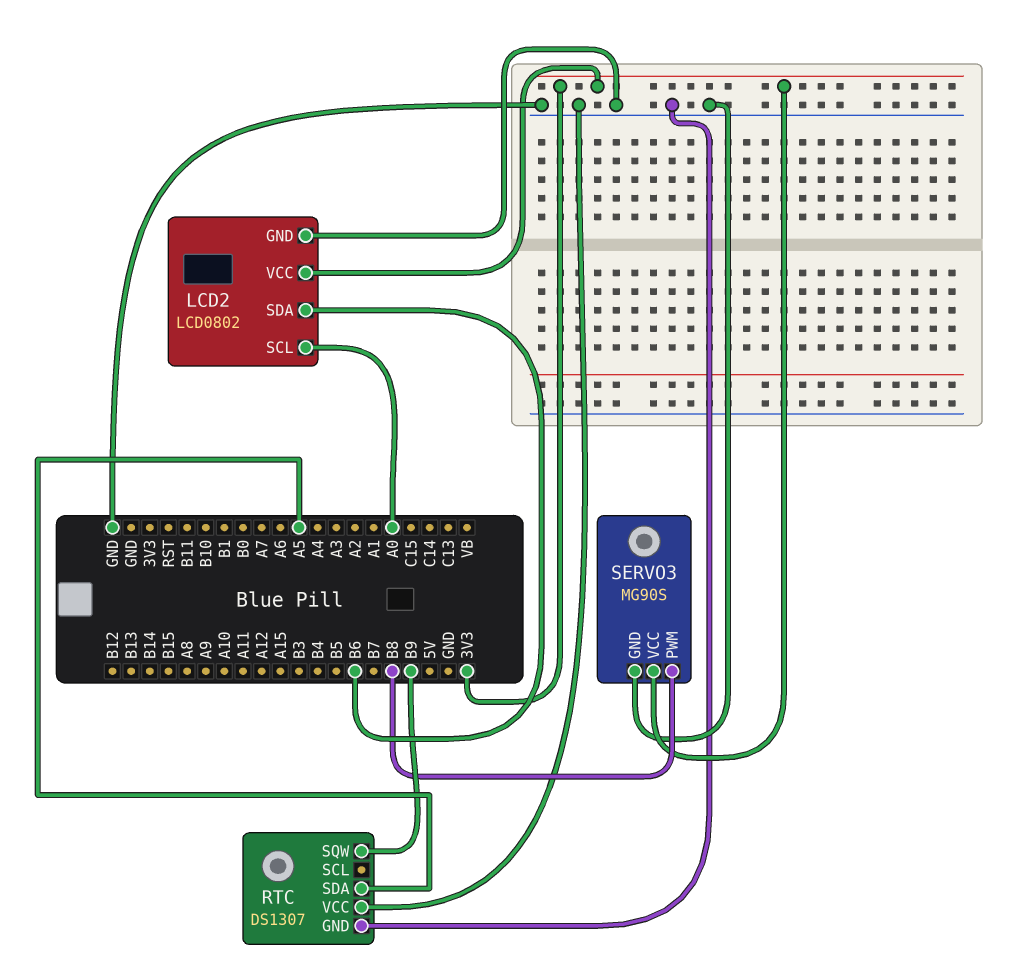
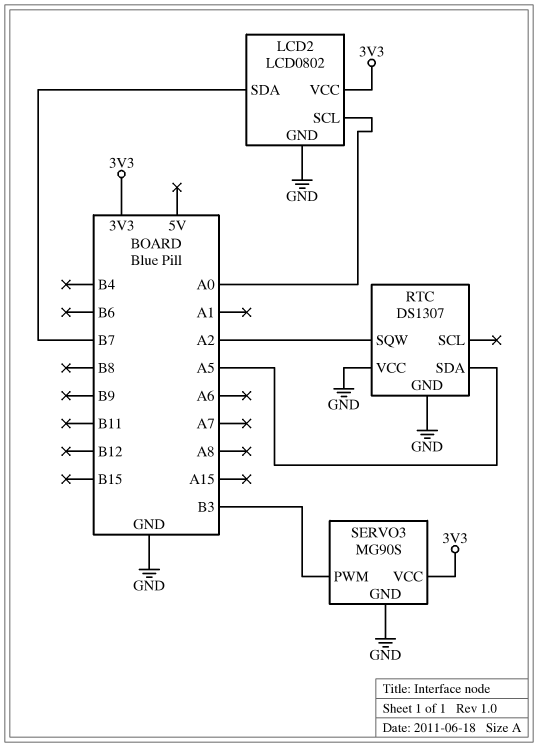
LCD2 pin SDA: B6 -> B7
RTC pin SQW: B9 -> A2
SERVO3 pin PWM: B8 -> B3

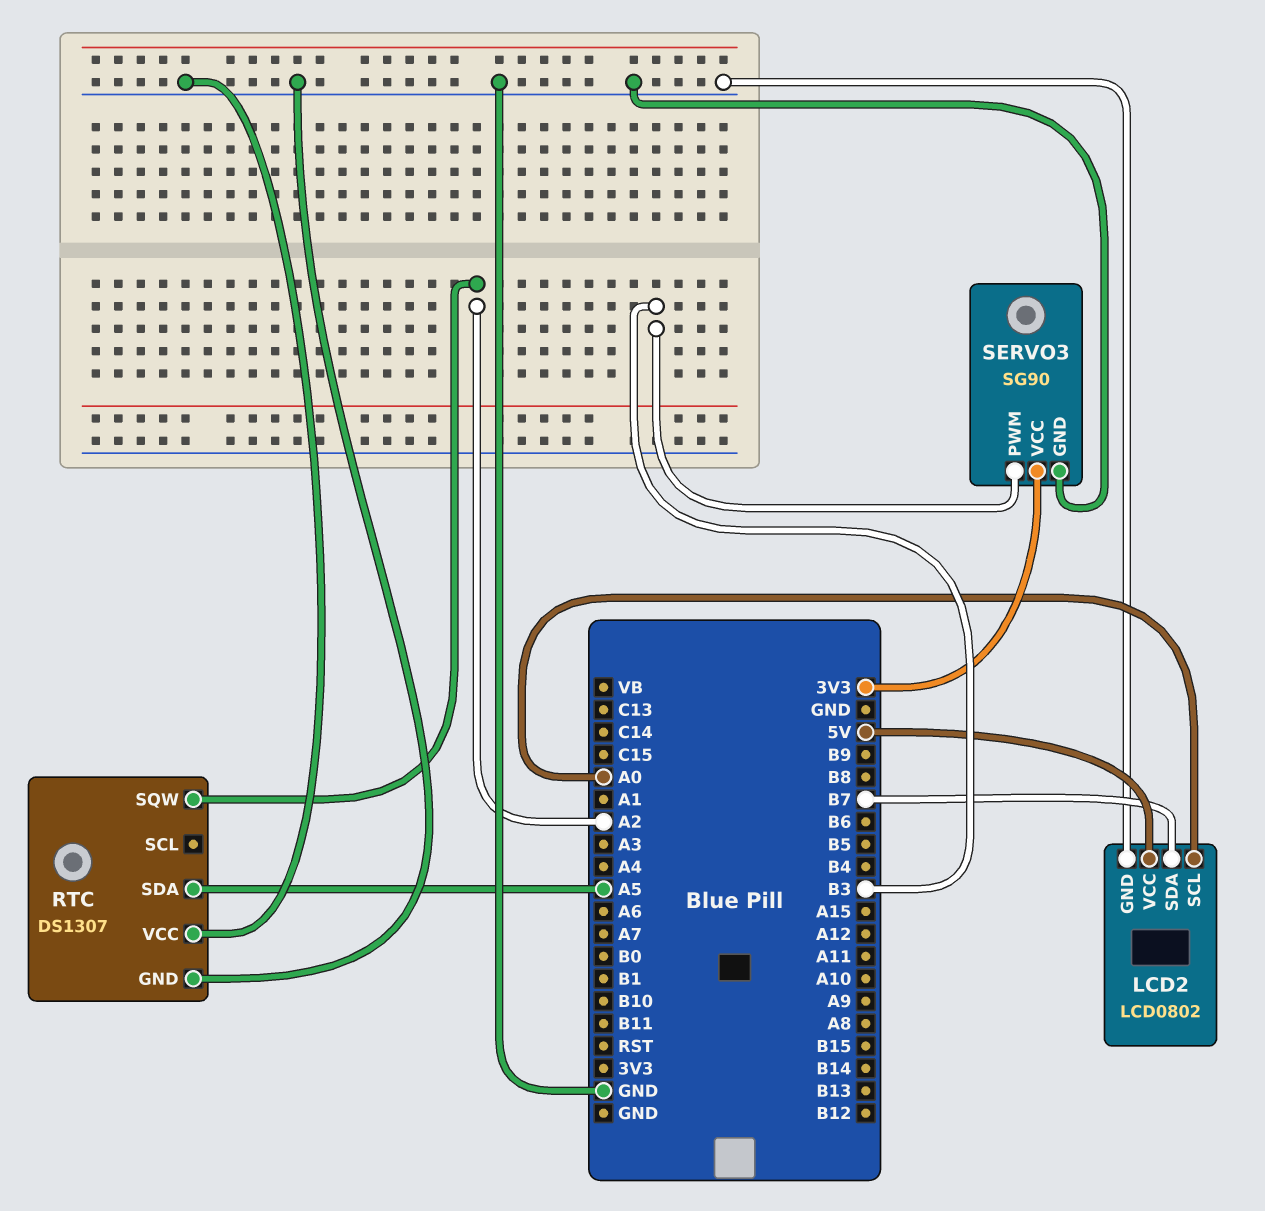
LCD2 pin VCC: 3V3 -> 5V
SERVO3: MG90S -> SG90

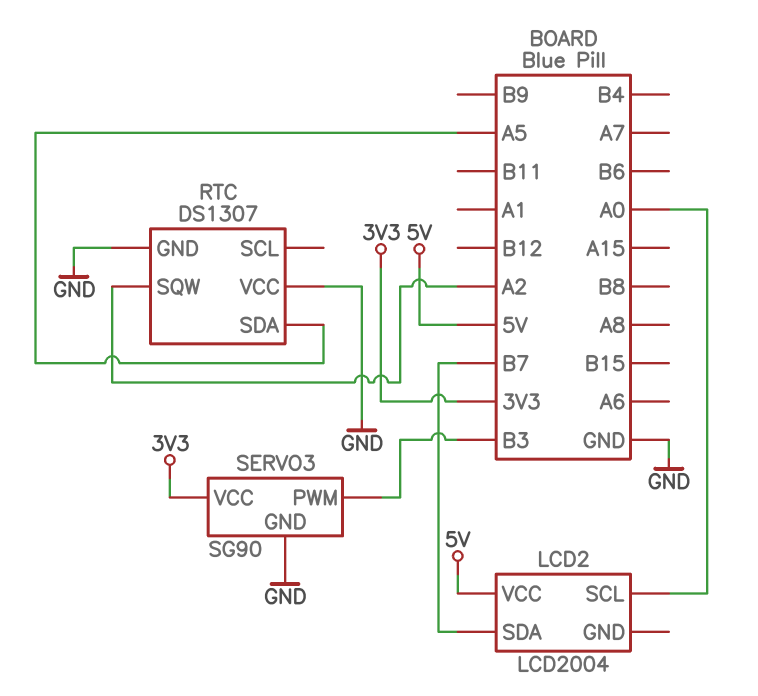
LCD2: LCD0802 -> LCD2004
LCD2 pin GND: GND -> none

